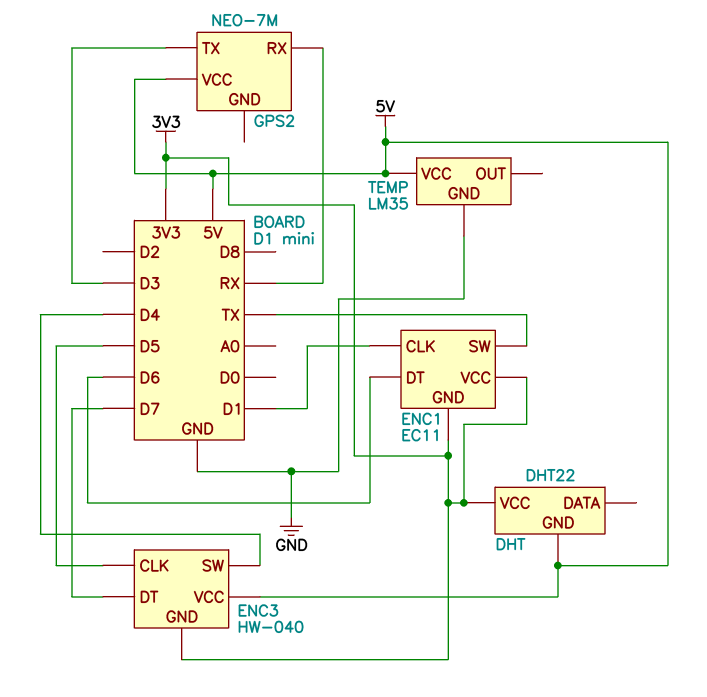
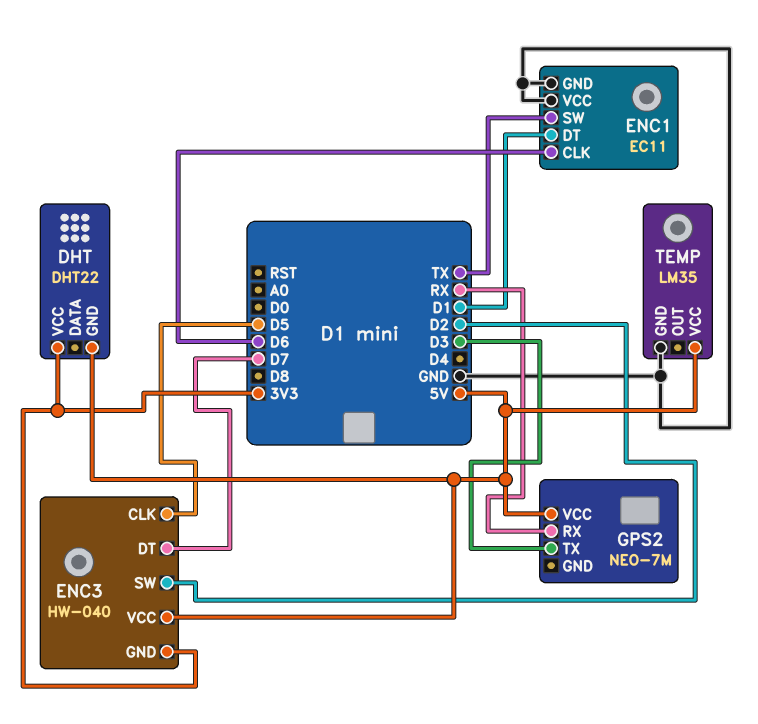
ENC1 pin CLK: D1 -> D6
ENC1 pin DT: D6 -> D1
ENC1 pin GND: 3V3 -> GND
ENC1 pin VCC: 3V3 -> GND
ENC3 pin SW: D4 -> D2

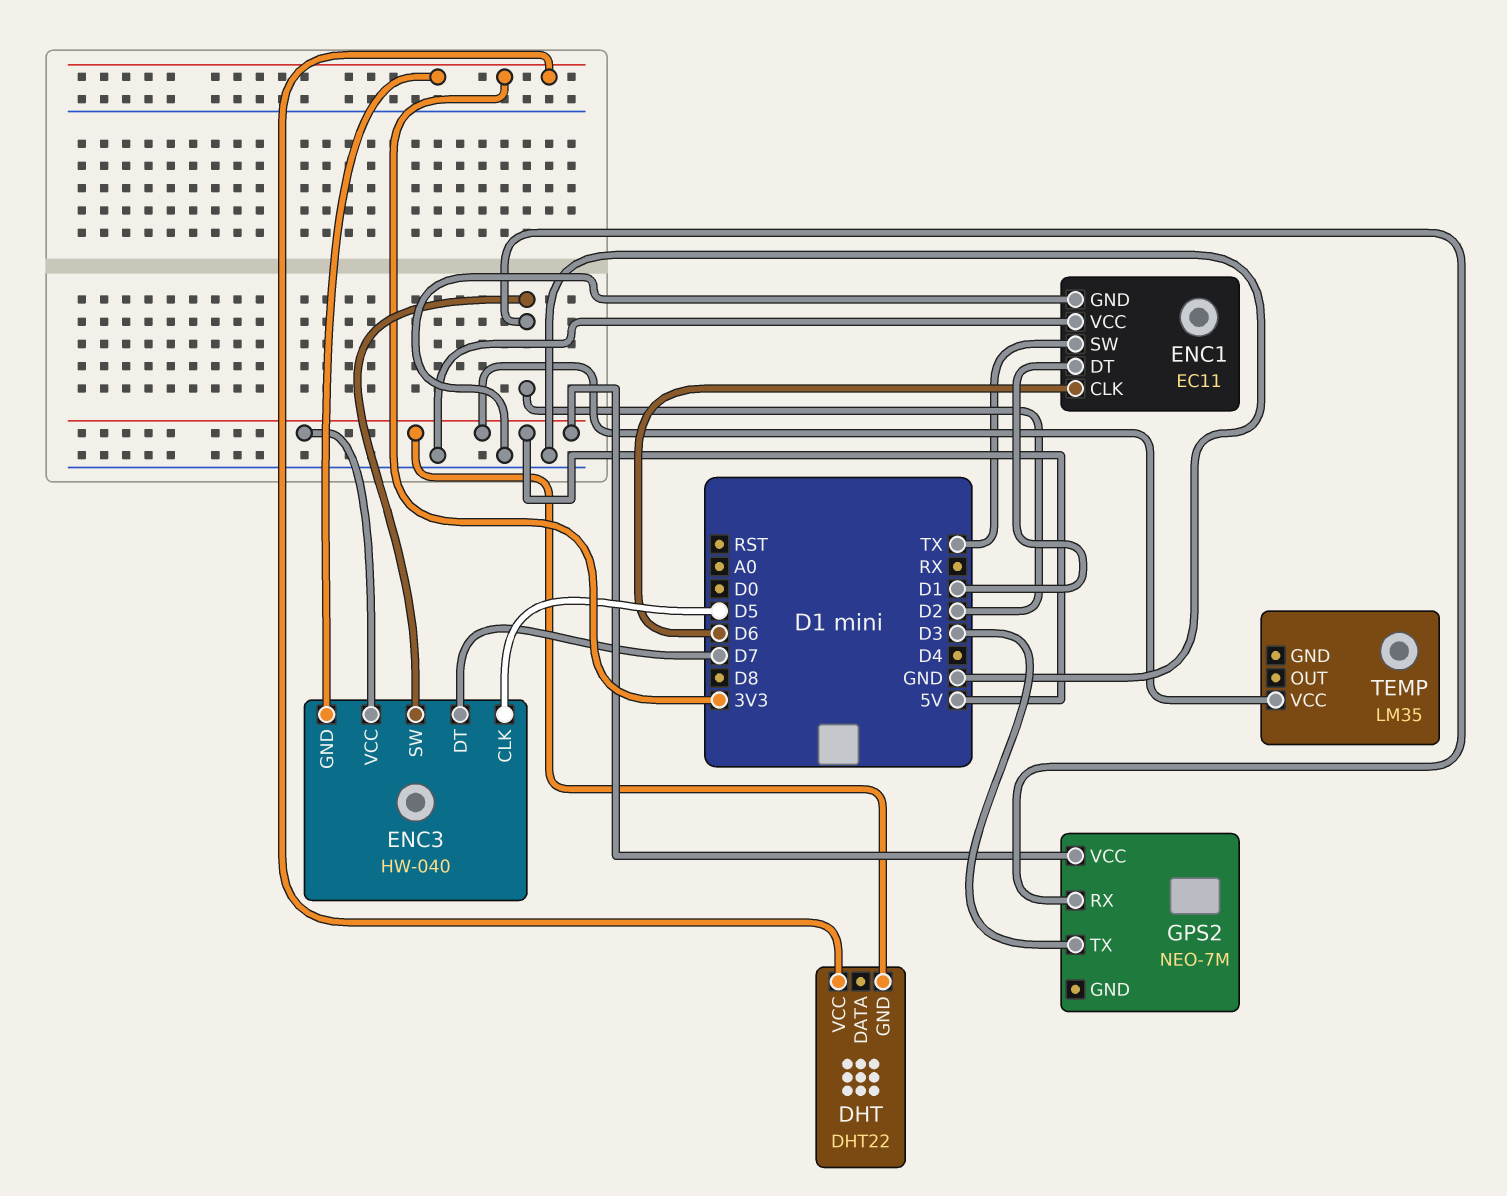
GPS2 pin RX: RX -> D2
TEMP pin GND: GND -> none

